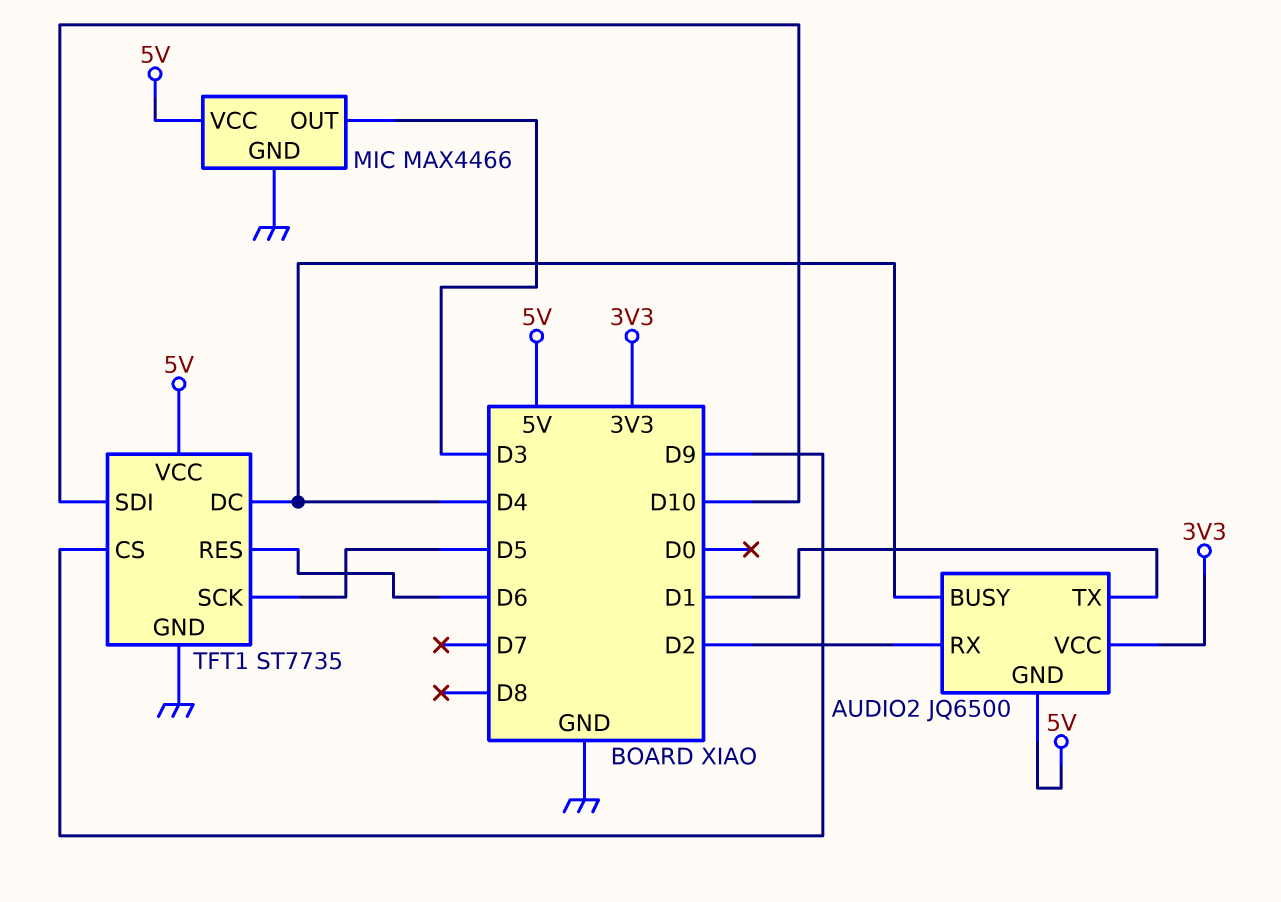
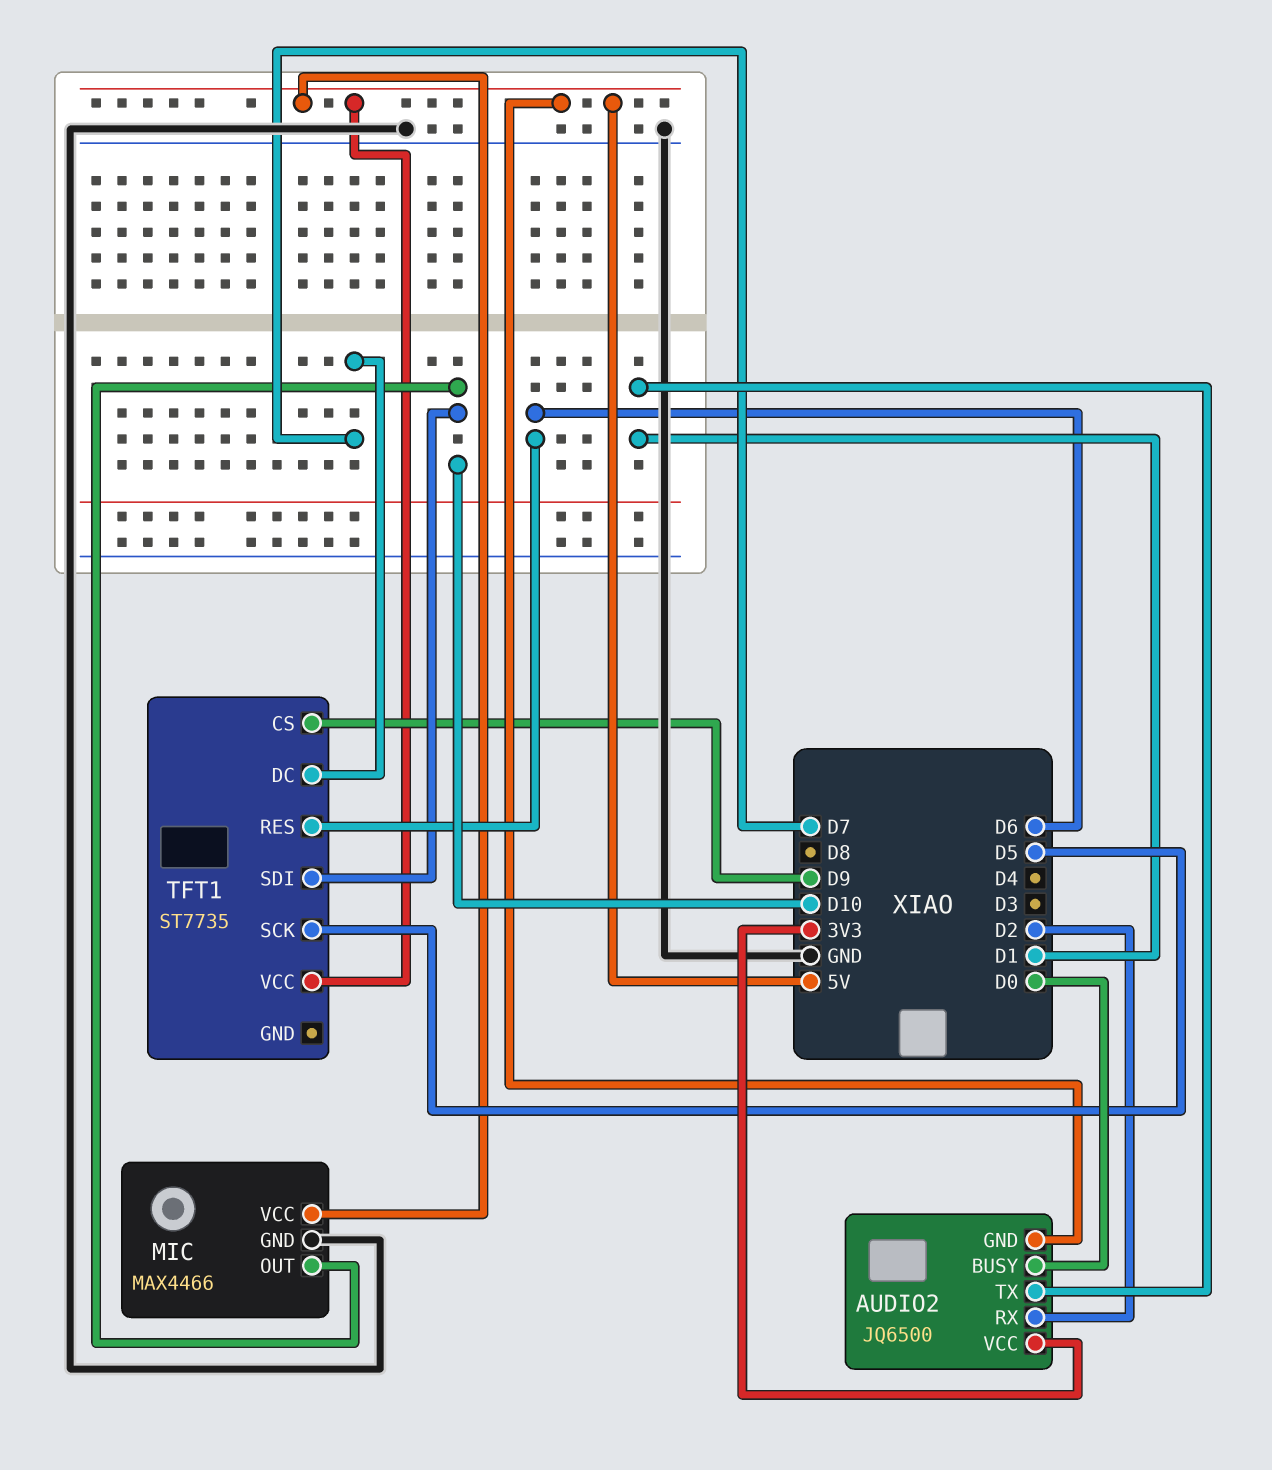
AUDIO2 pin BUSY: D4 -> D0
MIC pin OUT: D3 -> D10
TFT1 pin DC: D4 -> D7
TFT1 pin GND: GND -> none

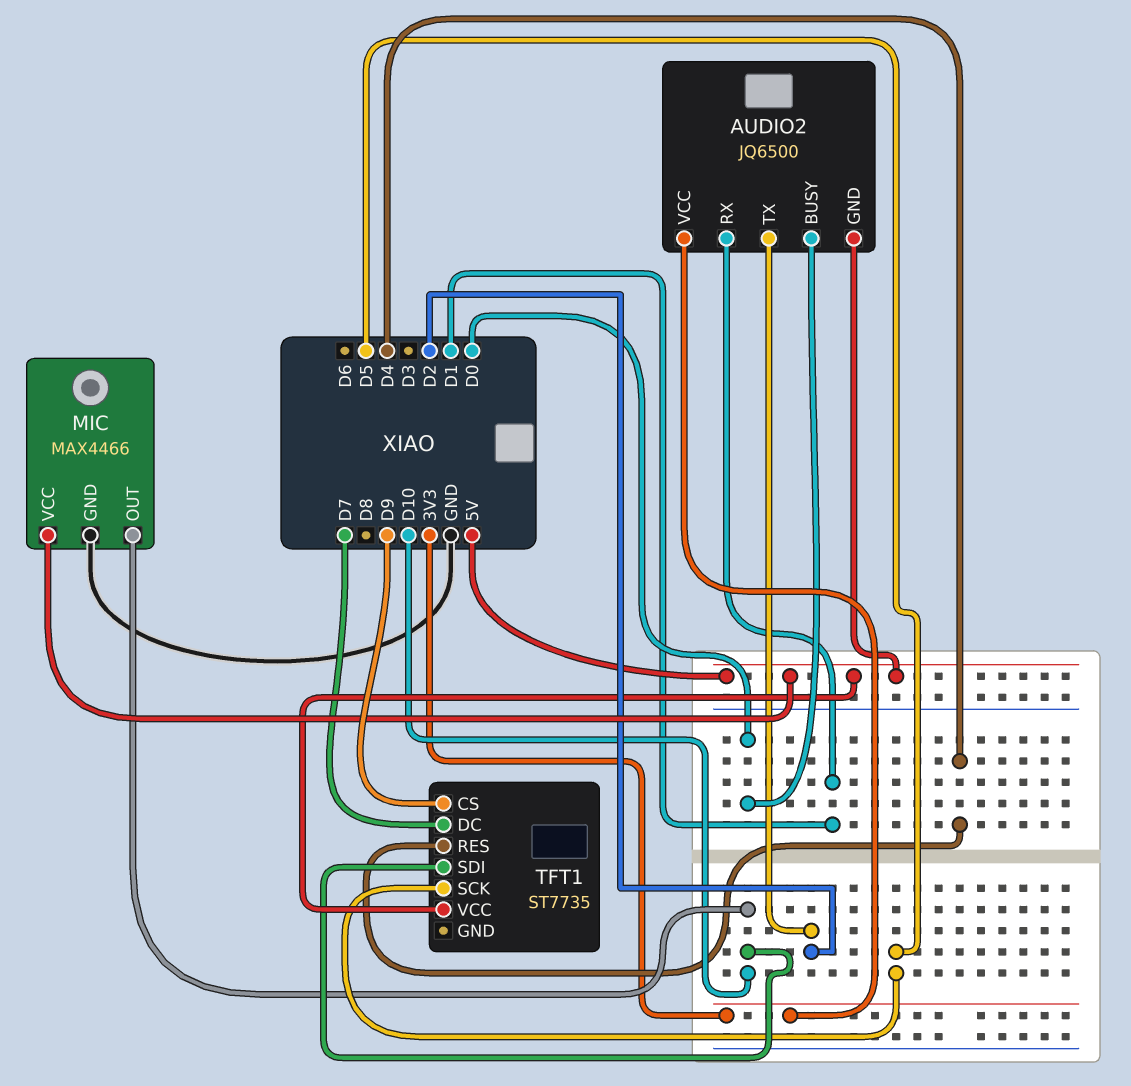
AUDIO2 pin RX: D2 -> D1
AUDIO2 pin TX: D1 -> D2
TFT1 pin RES: D6 -> D4

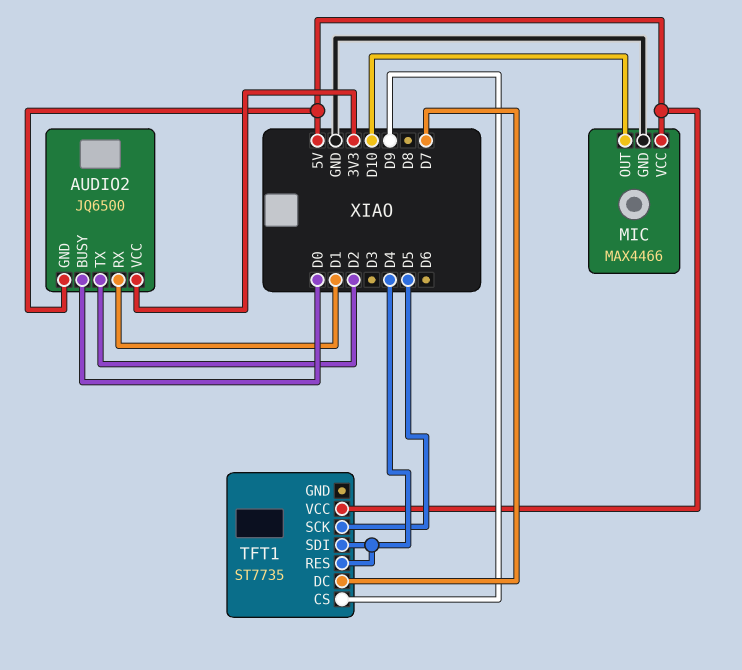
TFT1 pin SDI: D10 -> D4

